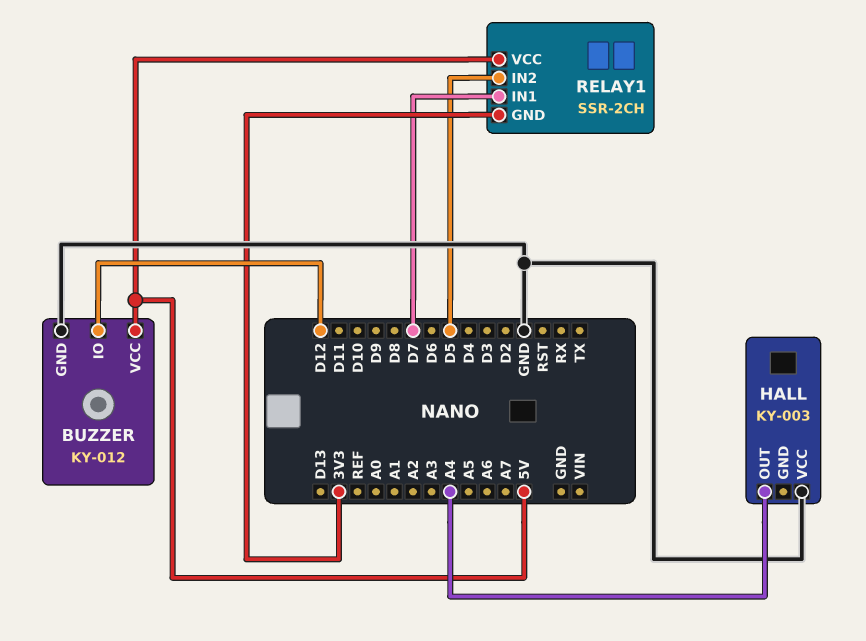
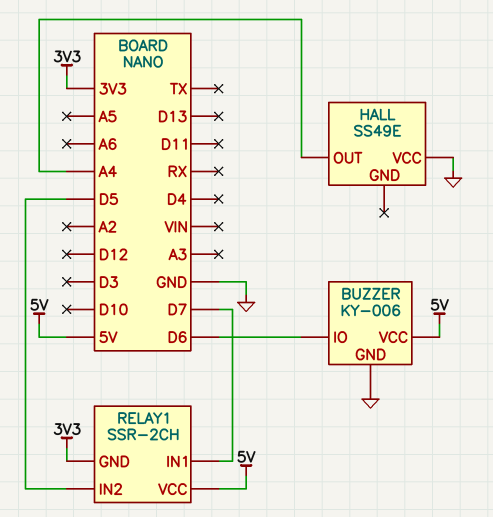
BUZZER: KY-012 -> KY-006
BUZZER pin IO: D12 -> D6
HALL: KY-003 -> SS49E

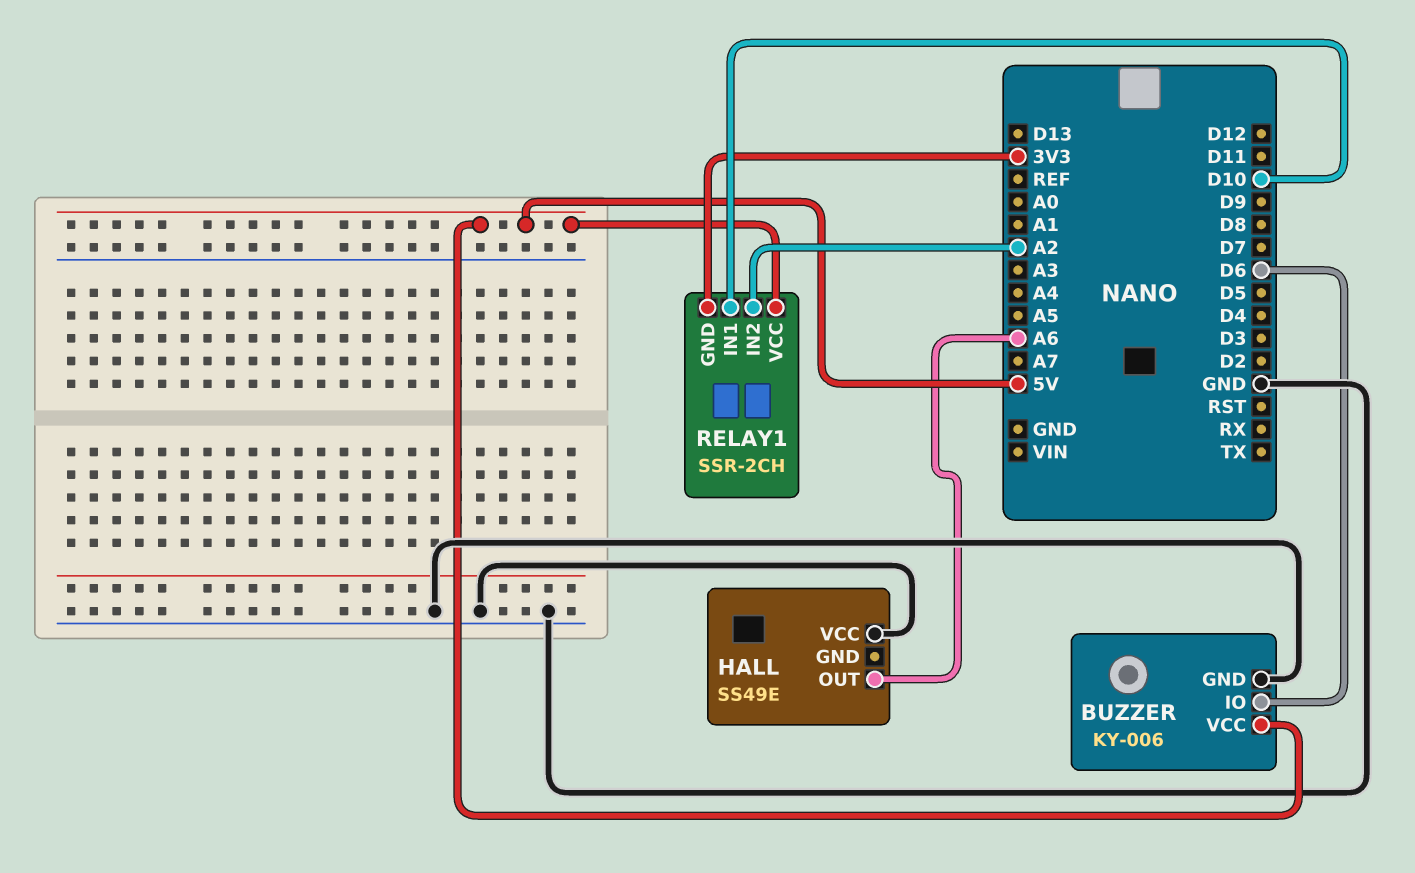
HALL pin OUT: A4 -> A6
RELAY1 pin IN1: D7 -> D10
RELAY1 pin IN2: D5 -> A2

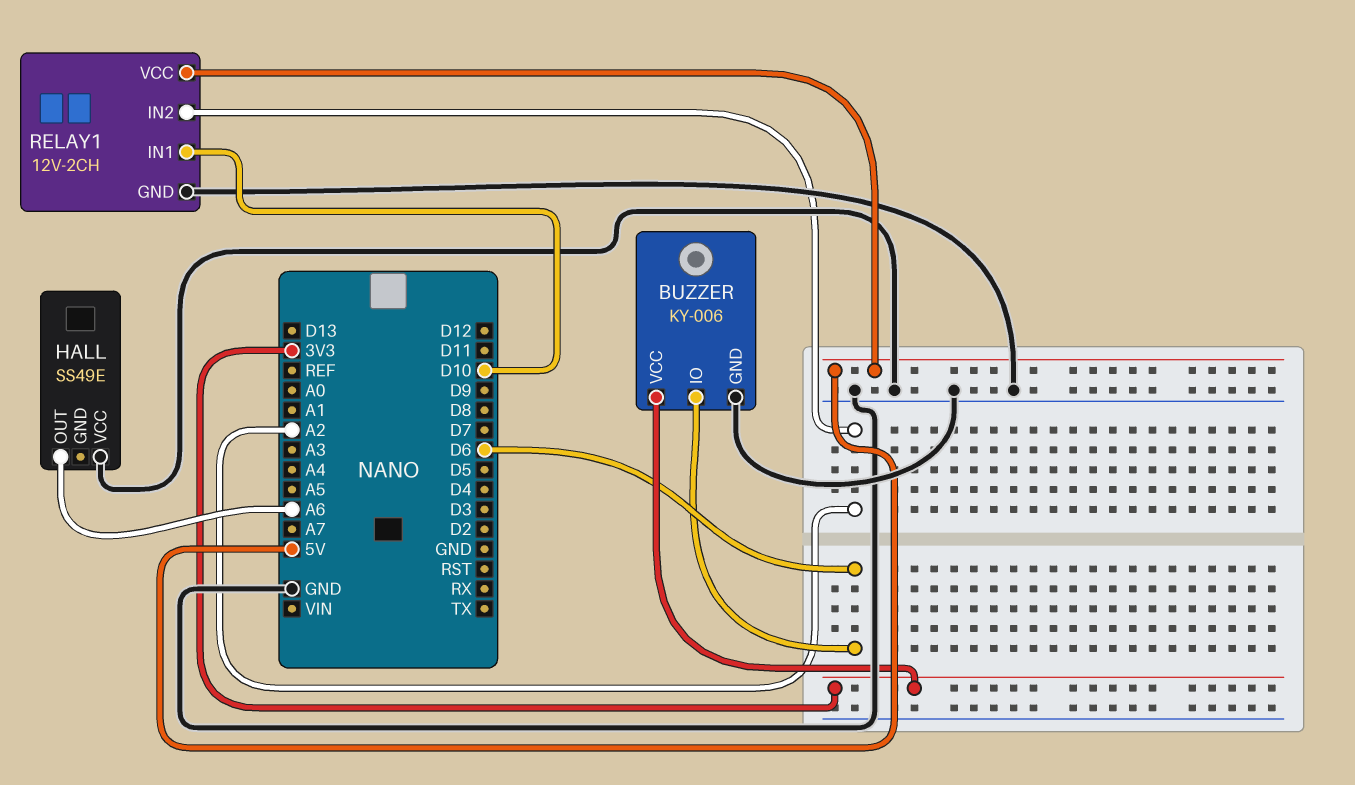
BUZZER pin VCC: 5V -> 3V3
RELAY1: SSR-2CH -> 12V-2CH
RELAY1 pin GND: 3V3 -> GND

